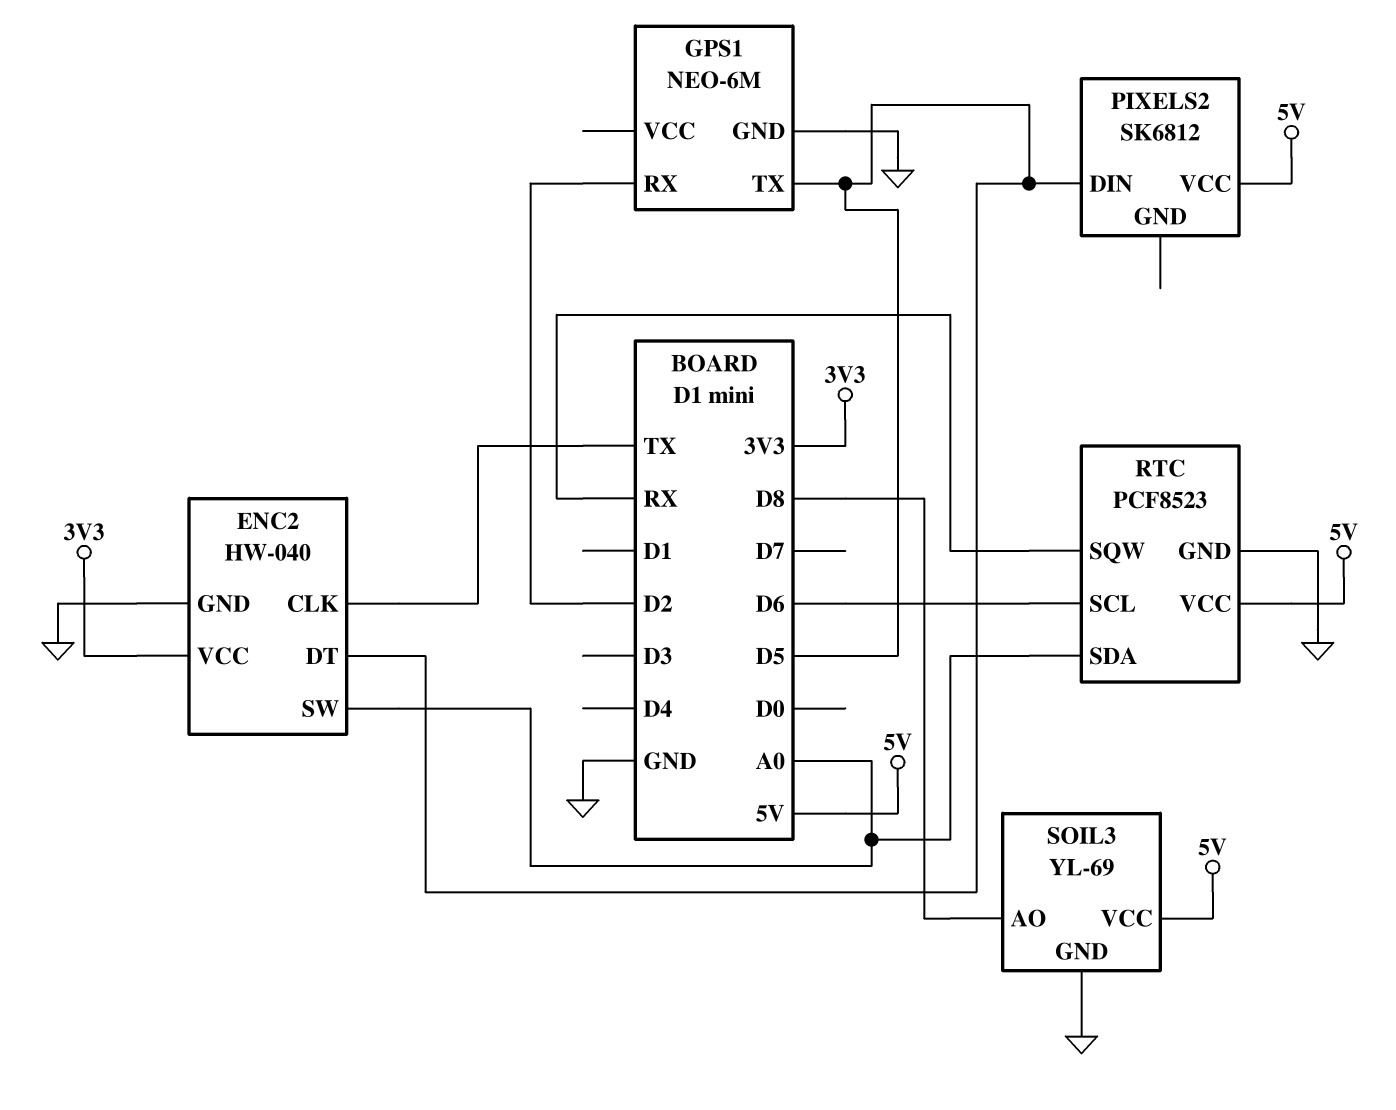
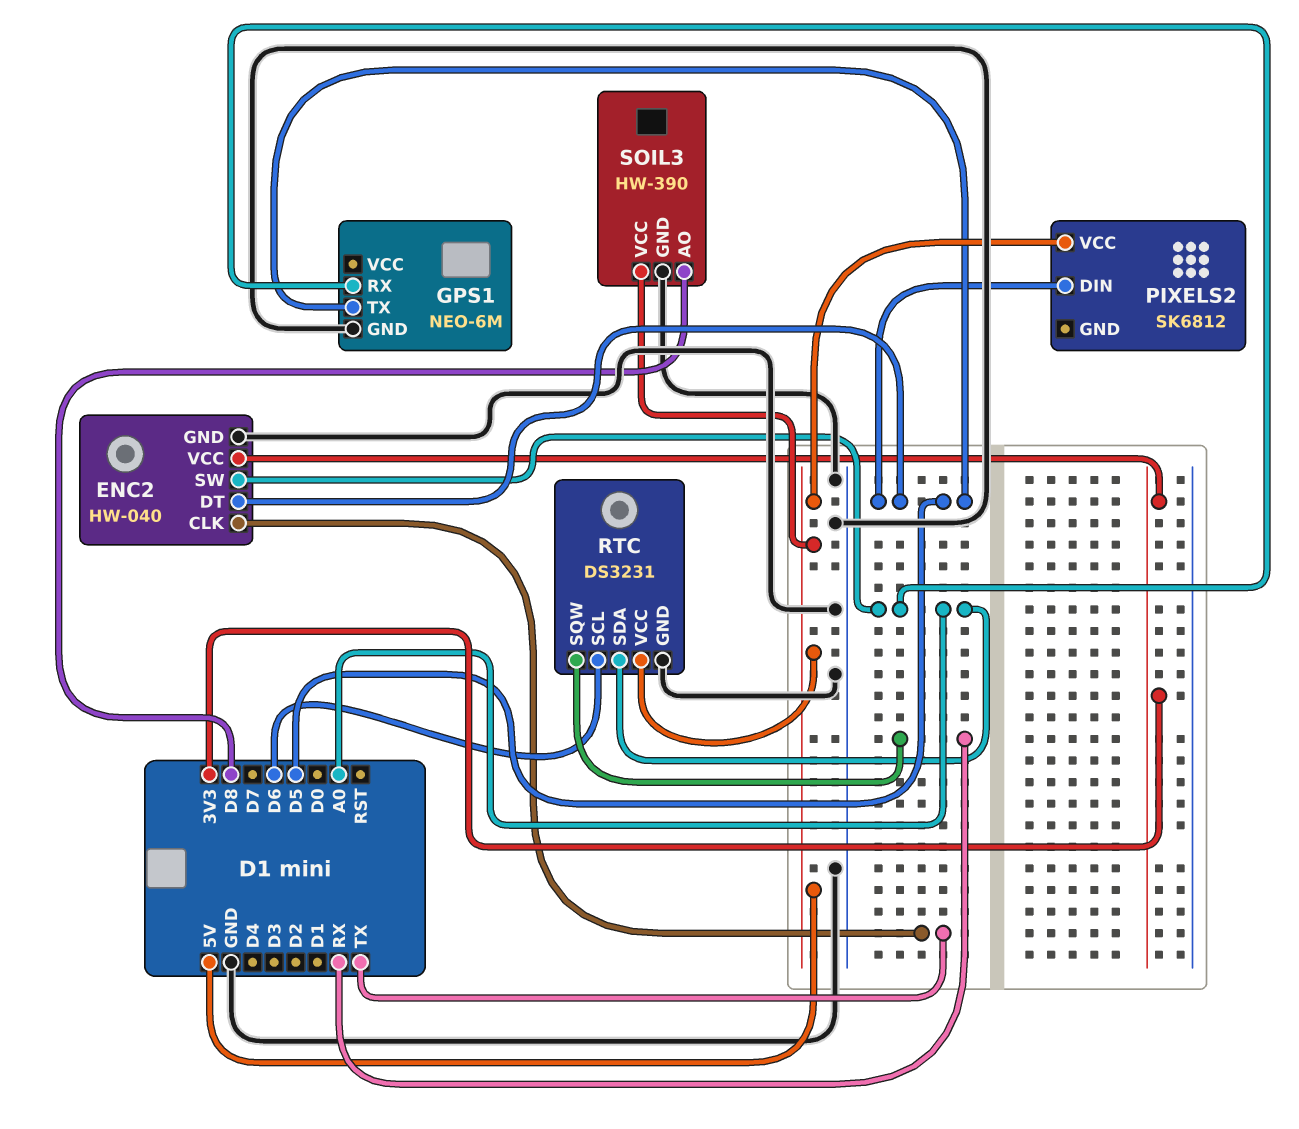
GPS1 pin RX: D2 -> A0
RTC: PCF8523 -> DS3231
SOIL3: YL-69 -> HW-390

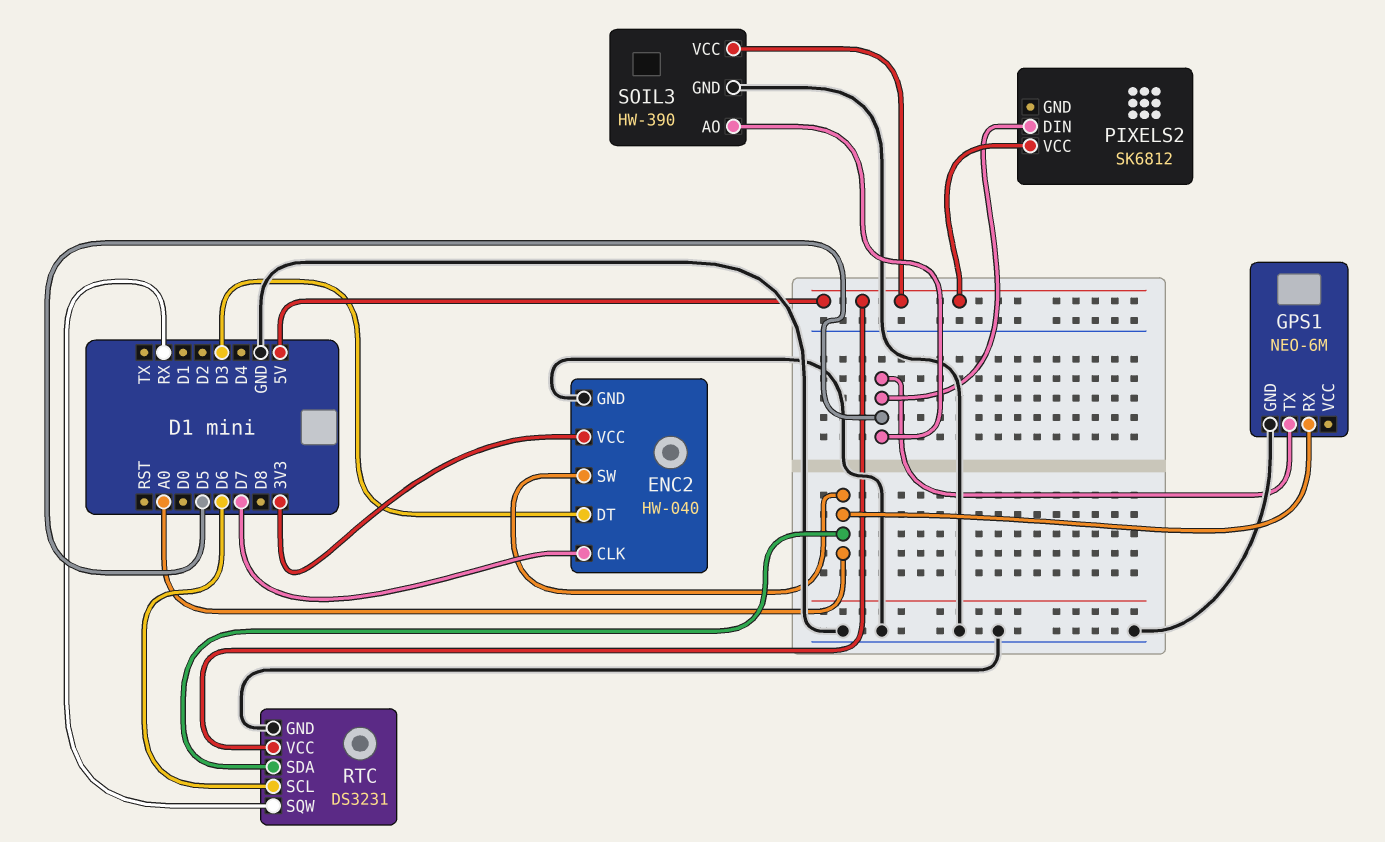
ENC2 pin CLK: TX -> D7
ENC2 pin DT: D5 -> D3
SOIL3 pin AO: D8 -> D5

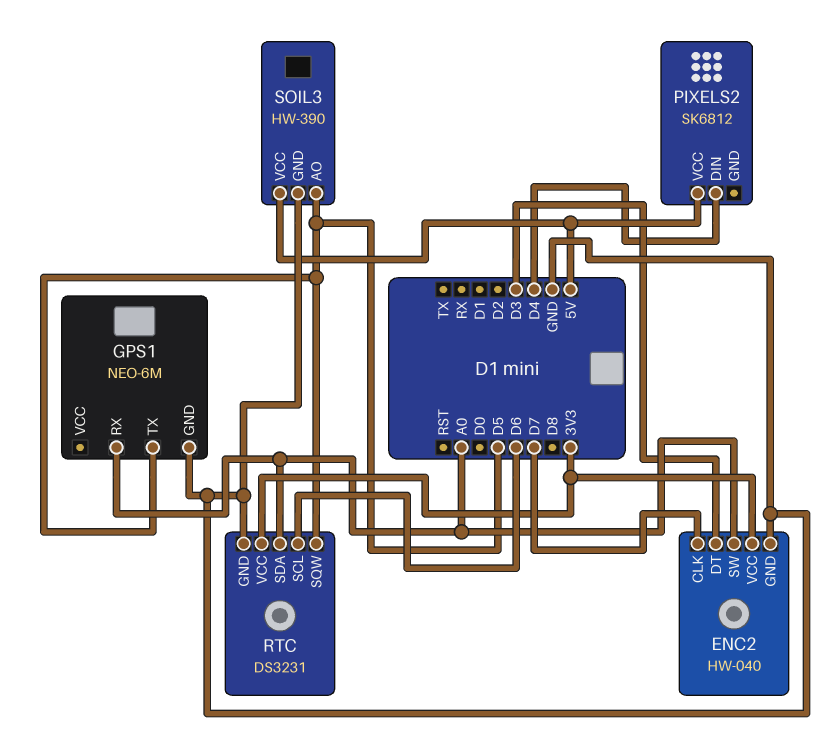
PIXELS2 pin DIN: D5 -> D4
RTC pin SQW: RX -> D5
RTC pin VCC: 5V -> 3V3

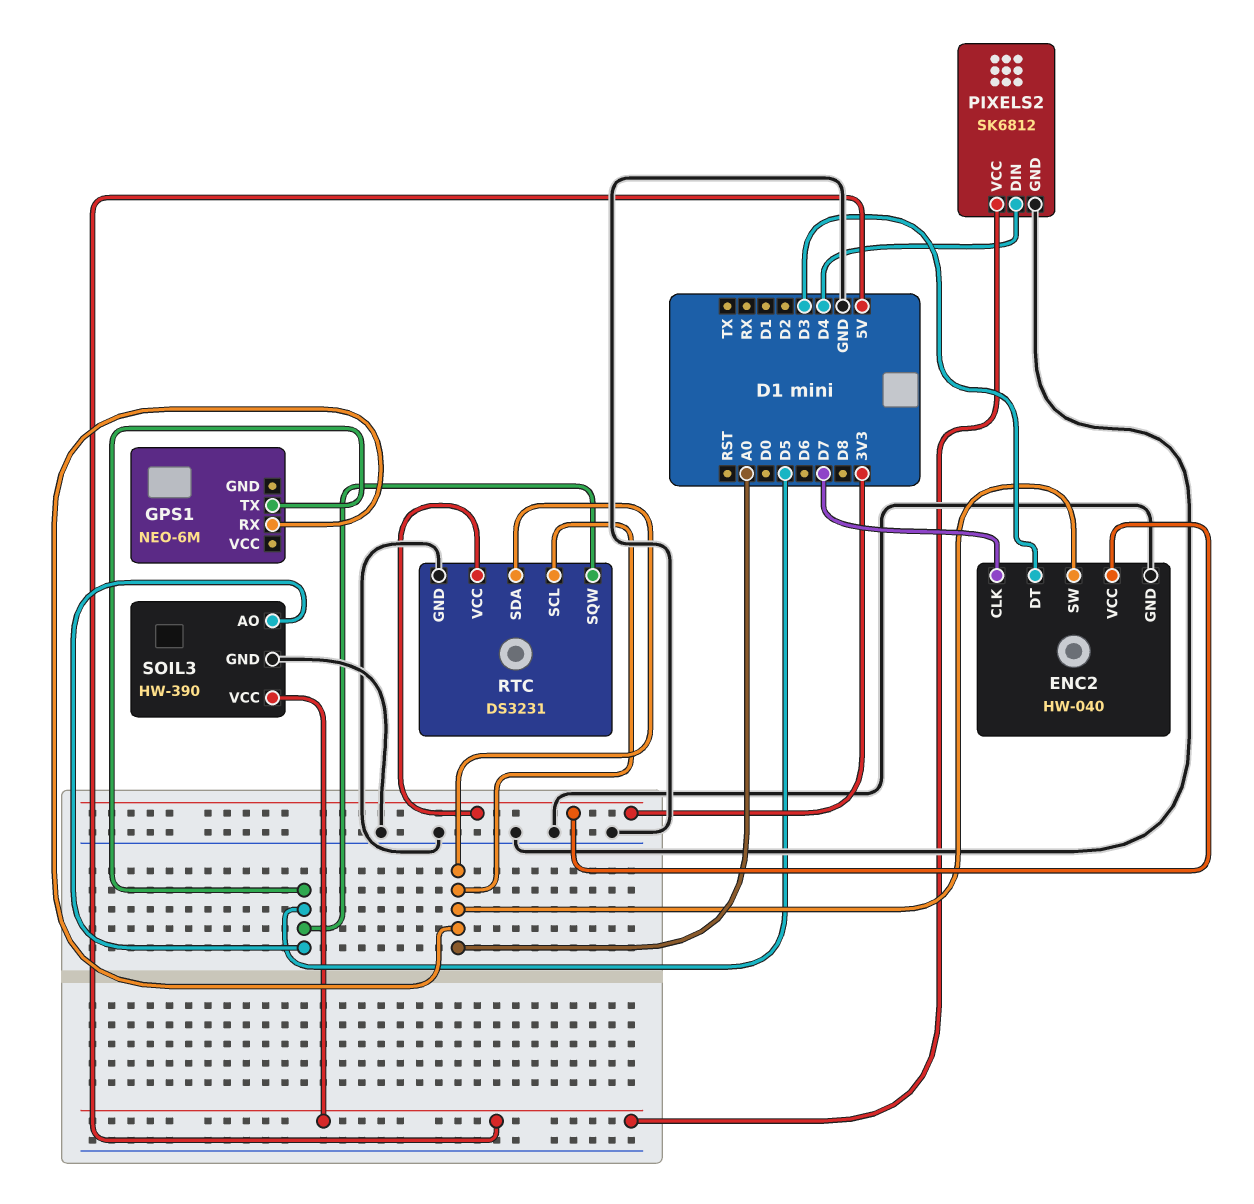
GPS1 pin GND: GND -> none
PIXELS2 pin GND: none -> GND
RTC pin SCL: D6 -> A0

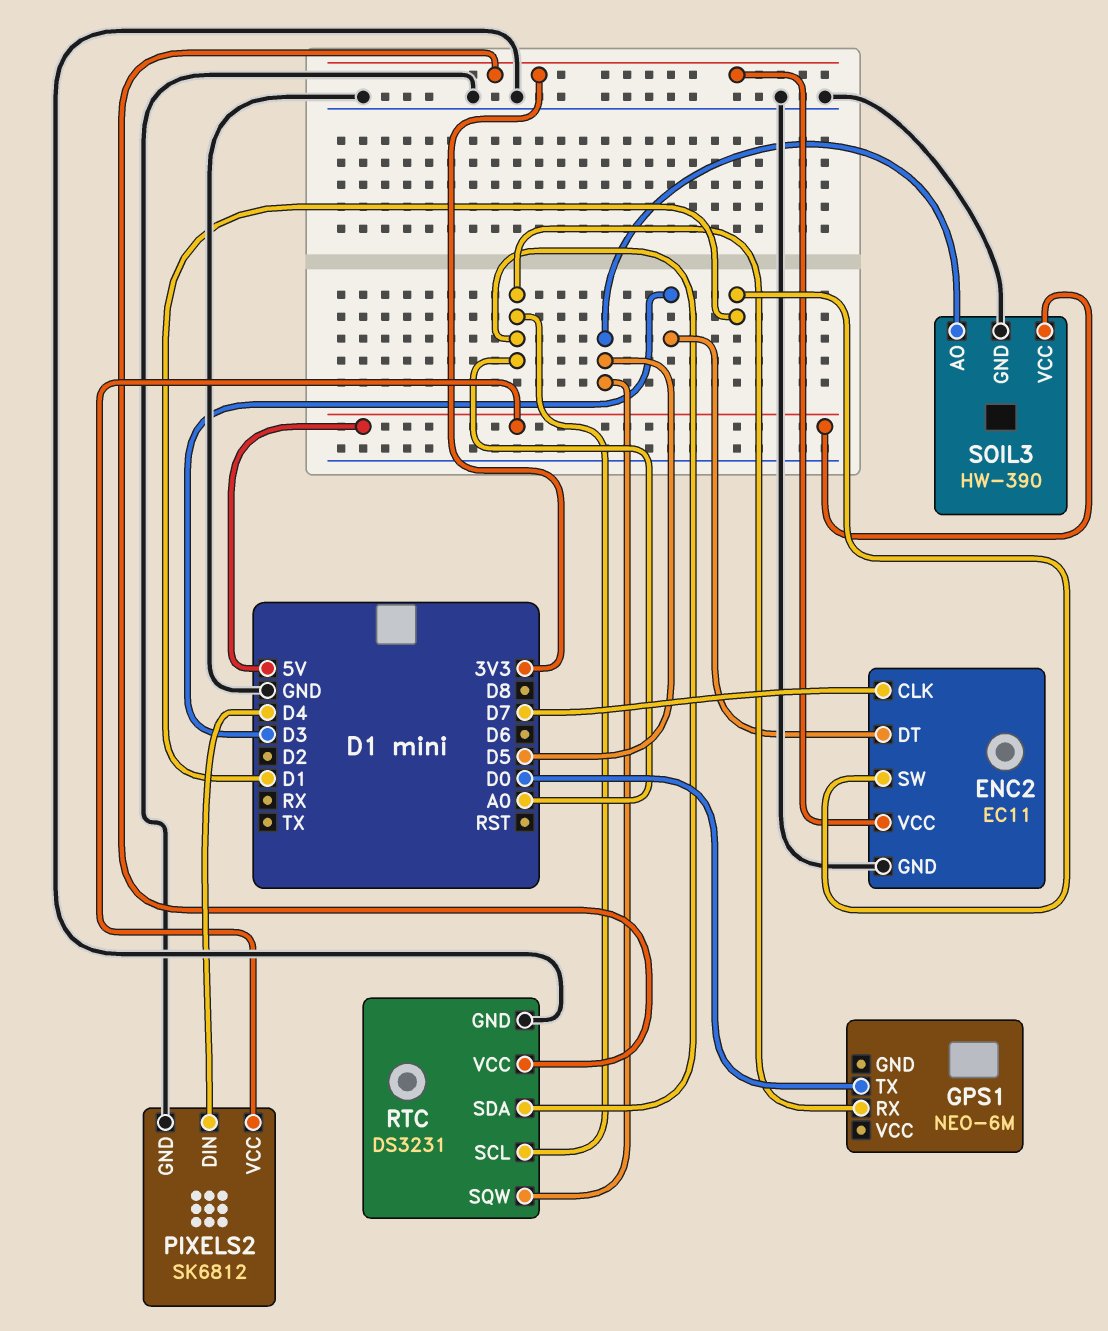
ENC2: HW-040 -> EC11
ENC2 pin SW: A0 -> D1
GPS1 pin TX: D5 -> D0

